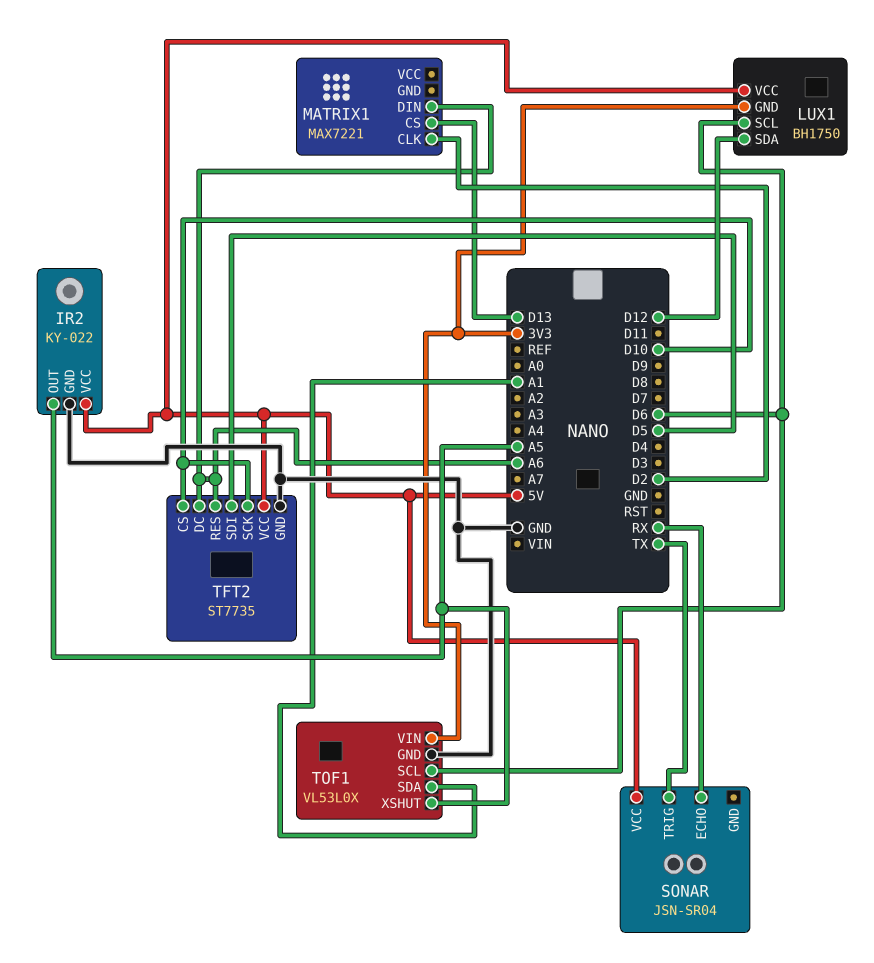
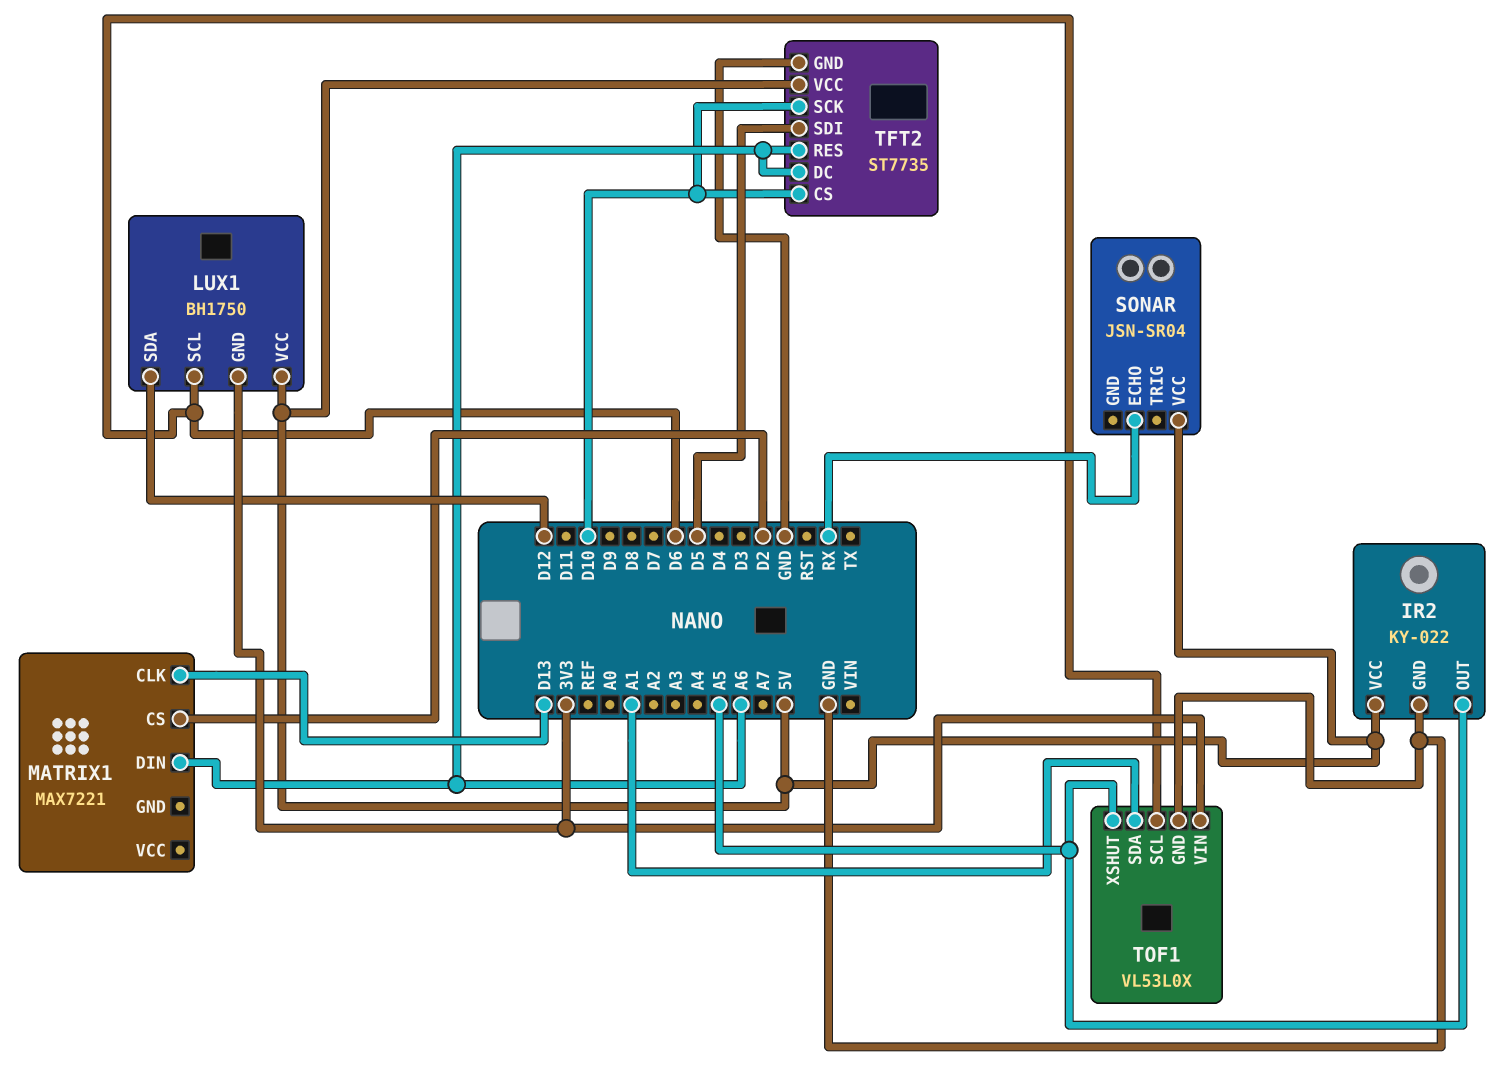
MATRIX1 pin CLK: D2 -> D13
MATRIX1 pin CS: D13 -> D2
SONAR pin TRIG: TX -> none

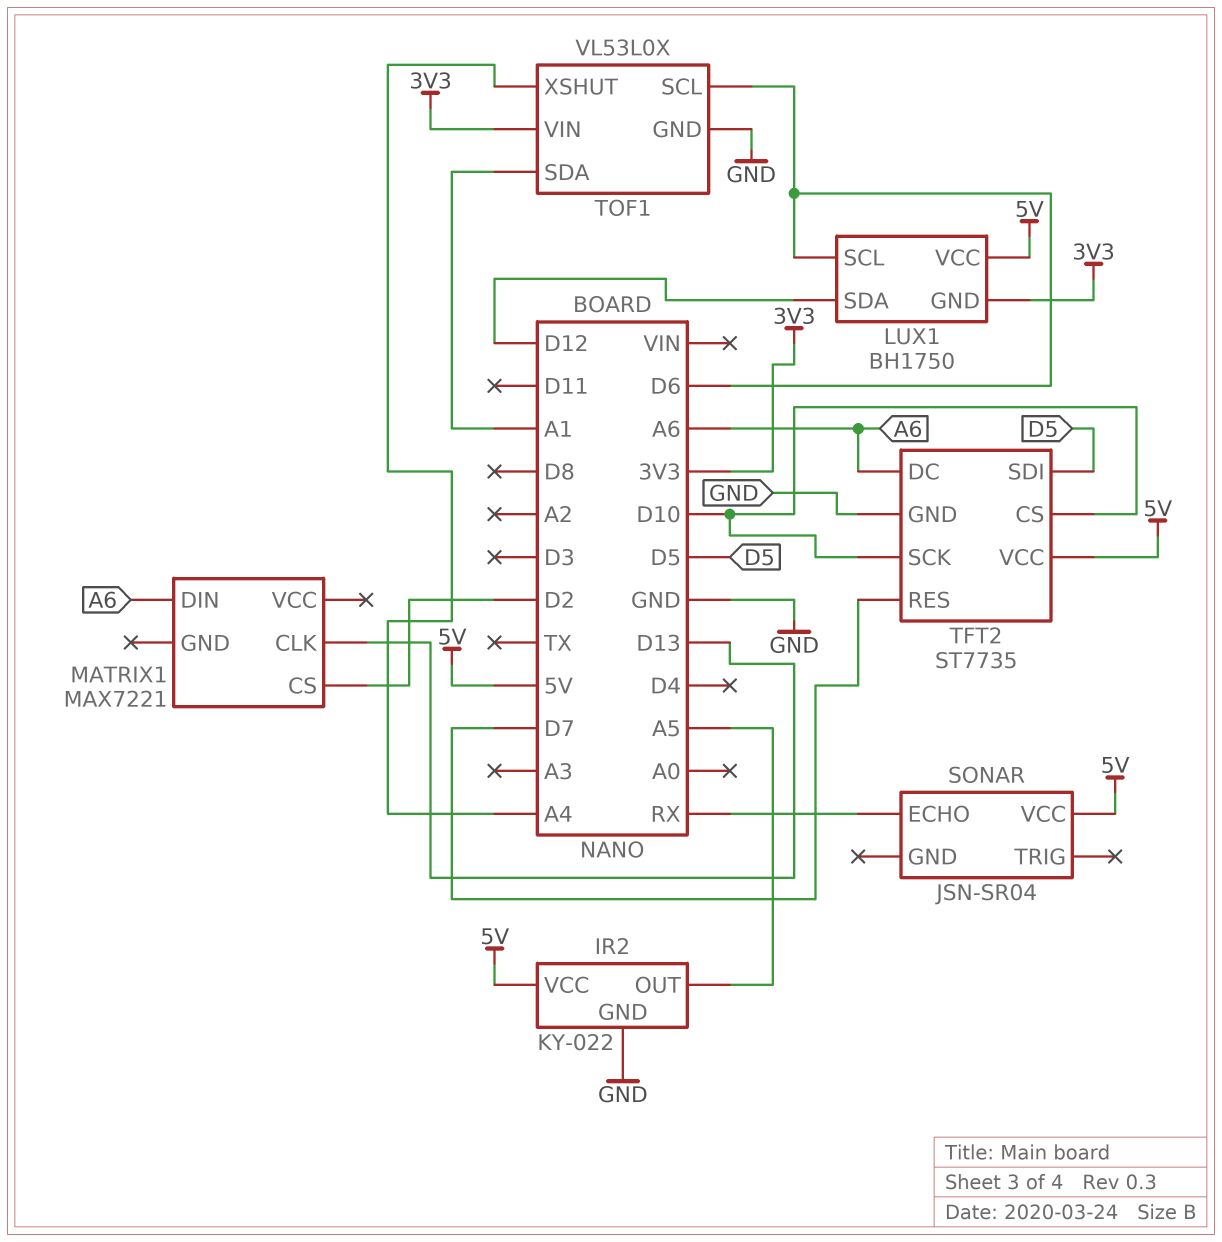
TFT2 pin RES: A6 -> D7
TOF1 pin XSHUT: A5 -> A4

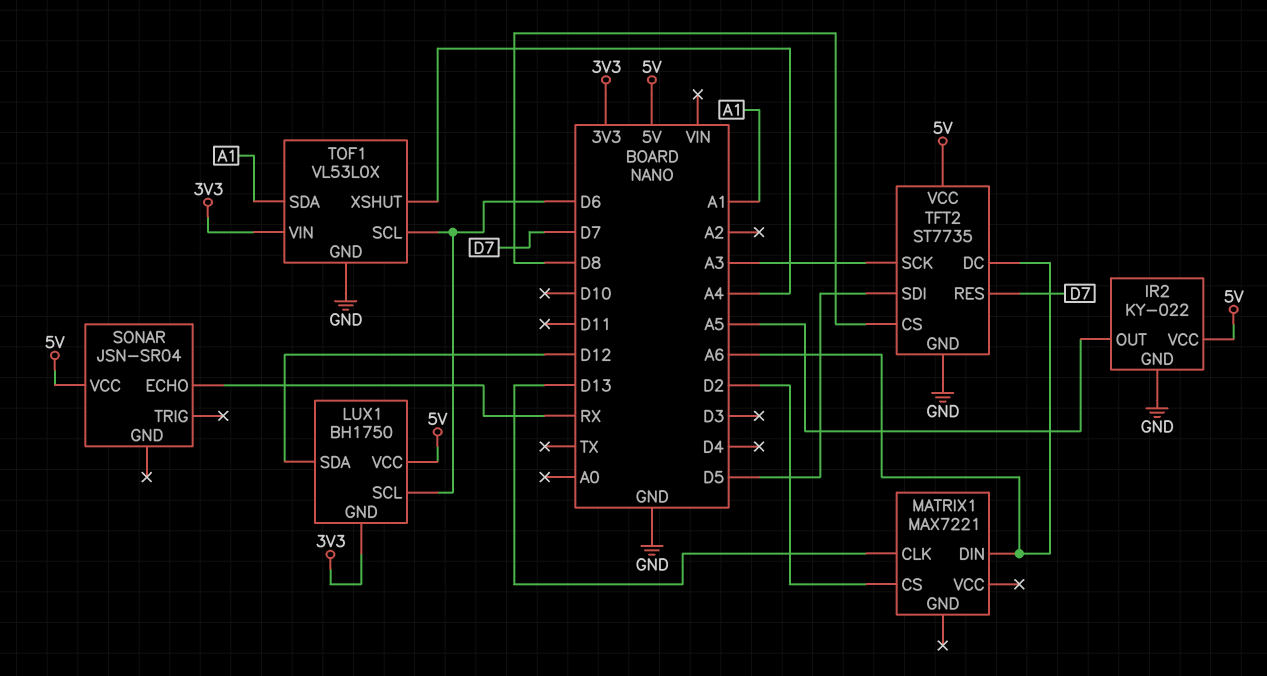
TFT2 pin CS: D10 -> D8
TFT2 pin SCK: D10 -> A3

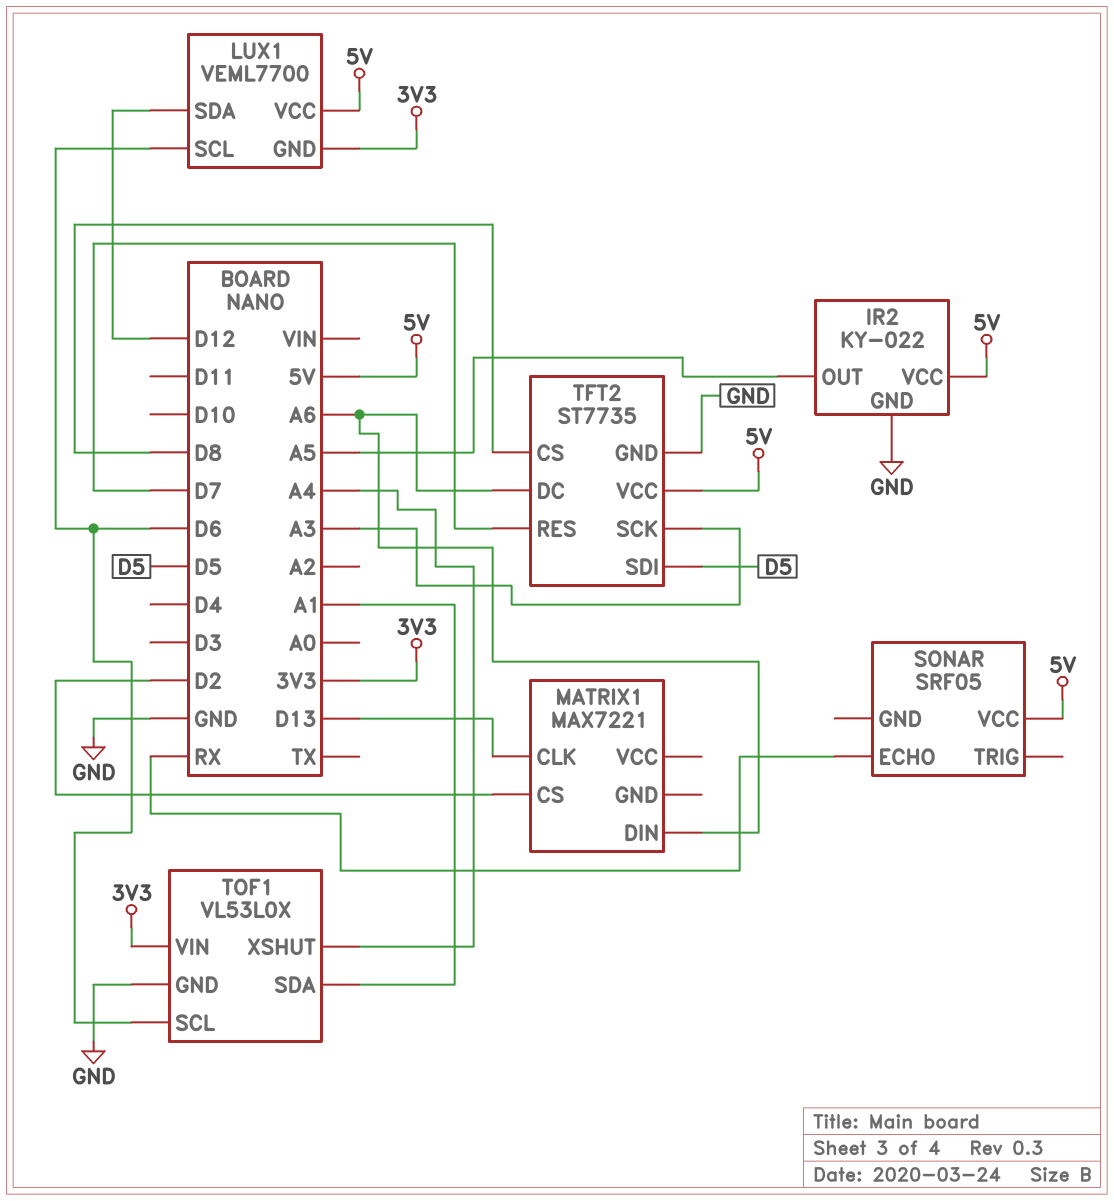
LUX1: BH1750 -> VEML7700
SONAR: JSN-SR04 -> SRF05

